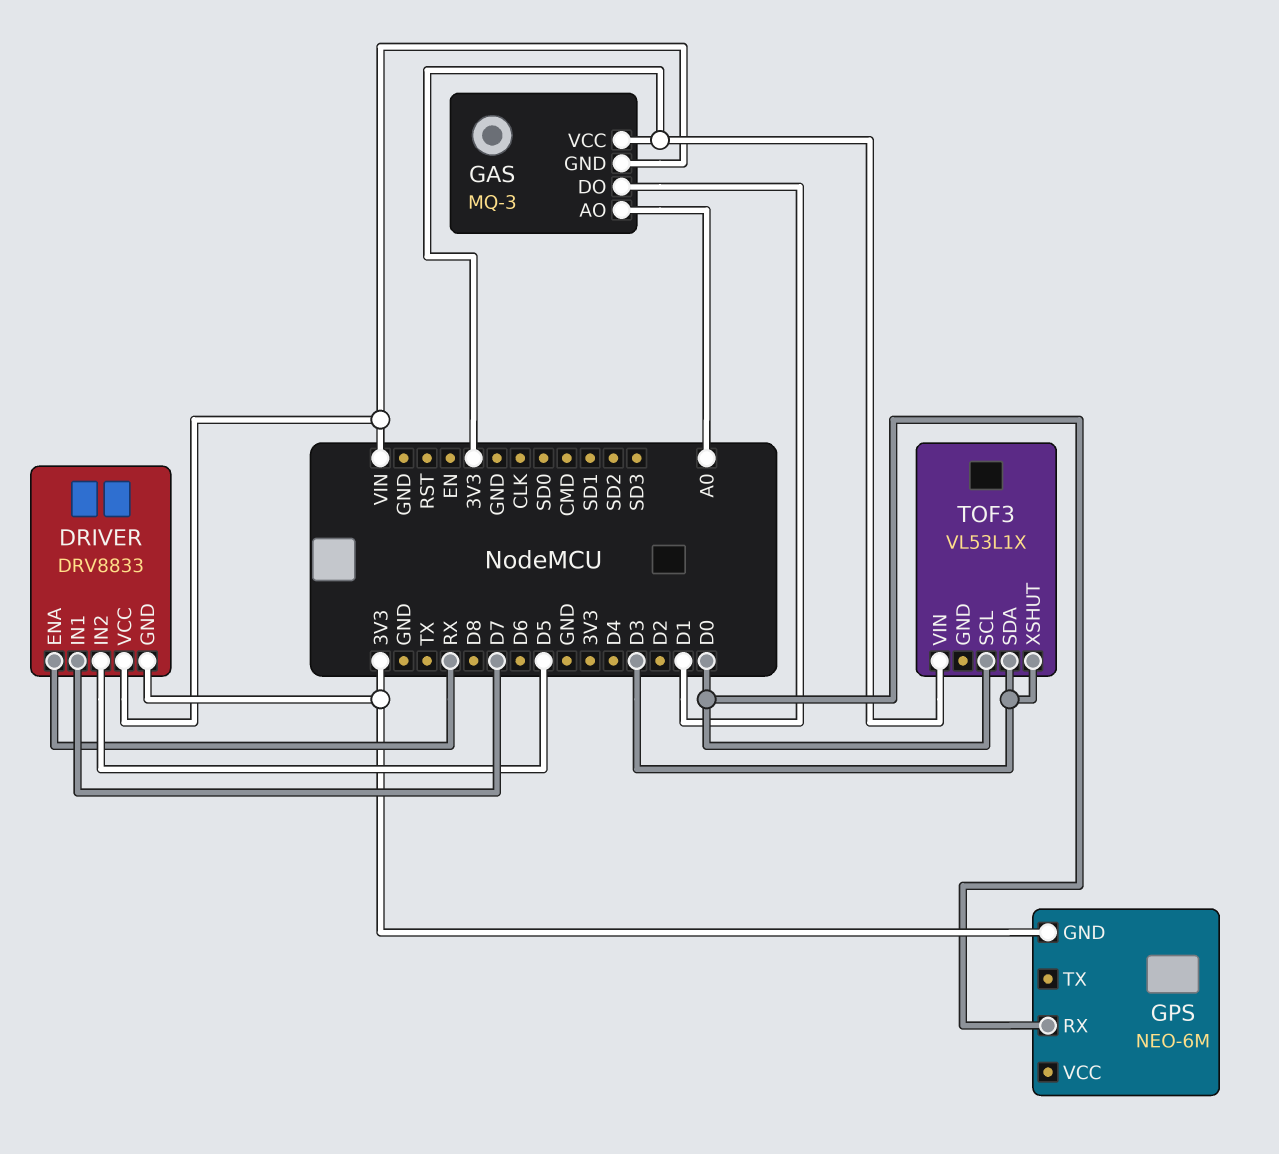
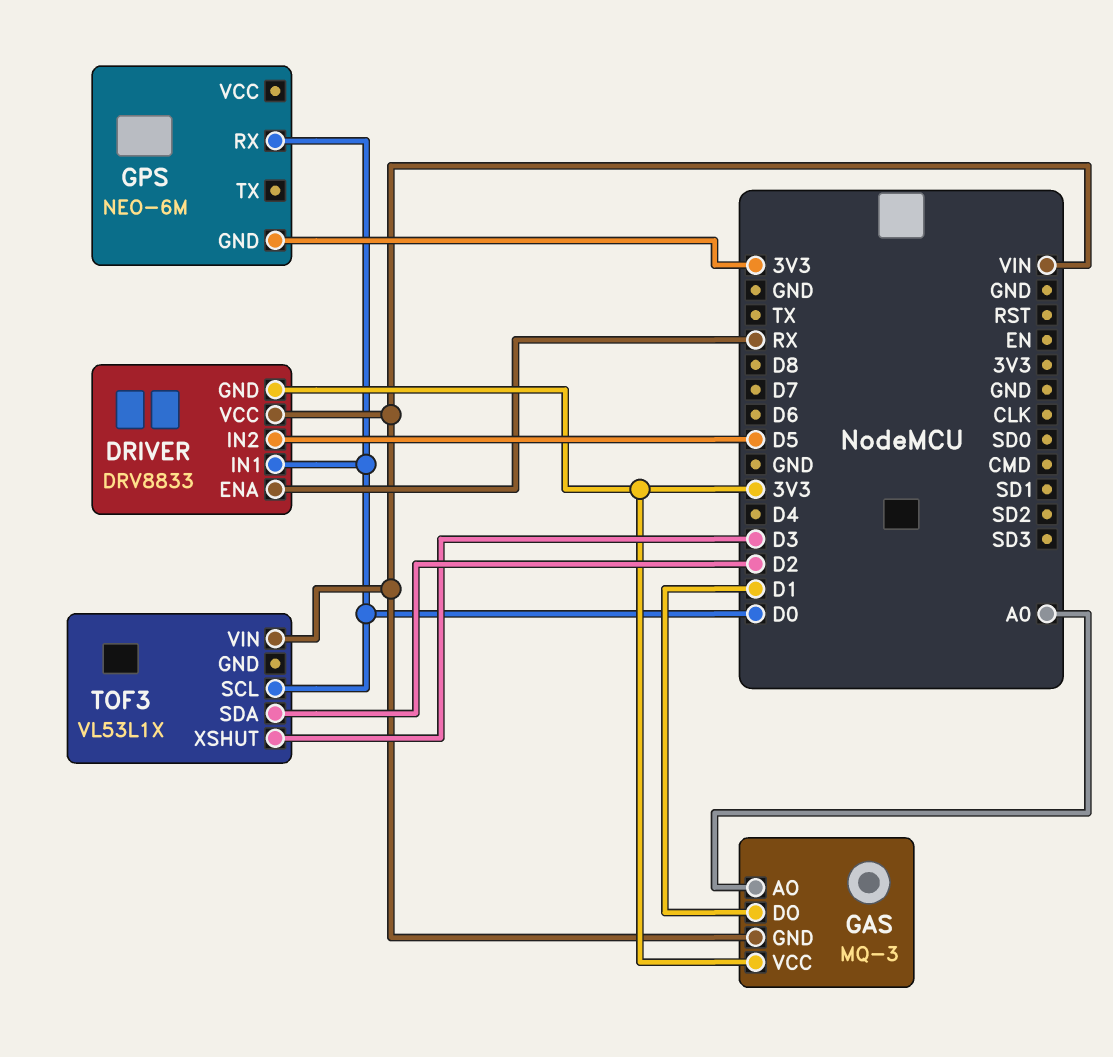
DRIVER pin IN1: D7 -> D0
TOF3 pin SDA: D3 -> D2
TOF3 pin VIN: 3V3 -> VIN

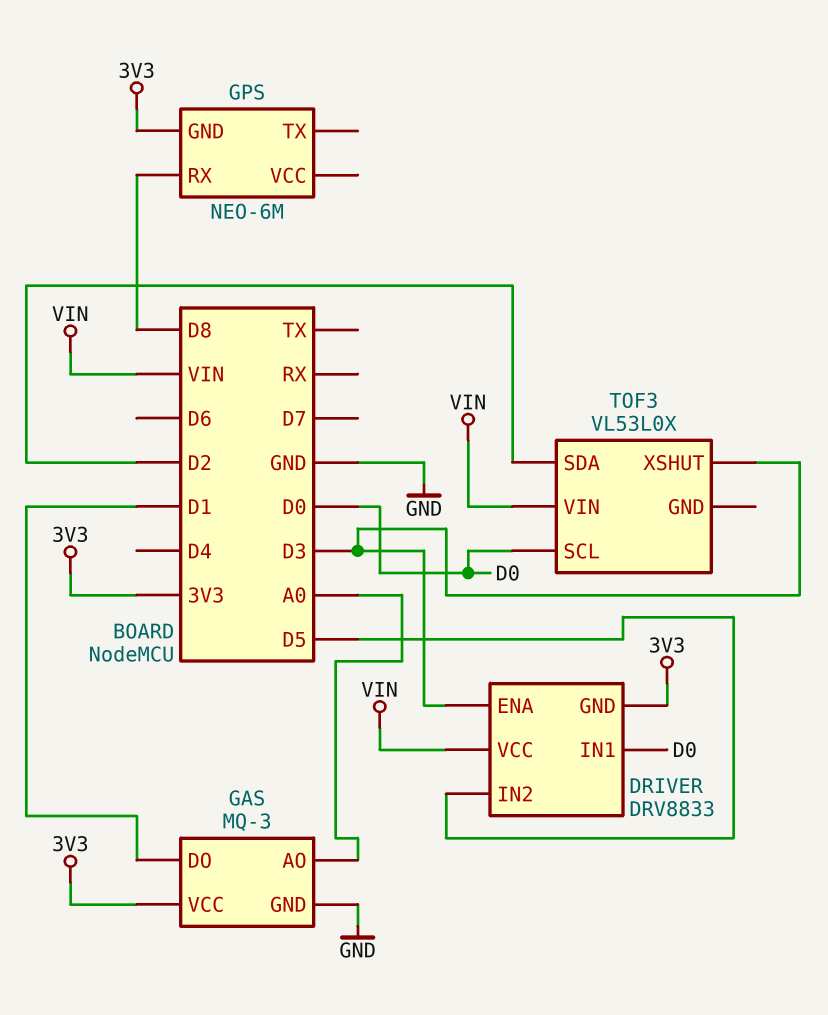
DRIVER pin ENA: RX -> D3
GAS pin GND: VIN -> GND
GPS pin RX: D0 -> D8
TOF3: VL53L1X -> VL53L0X

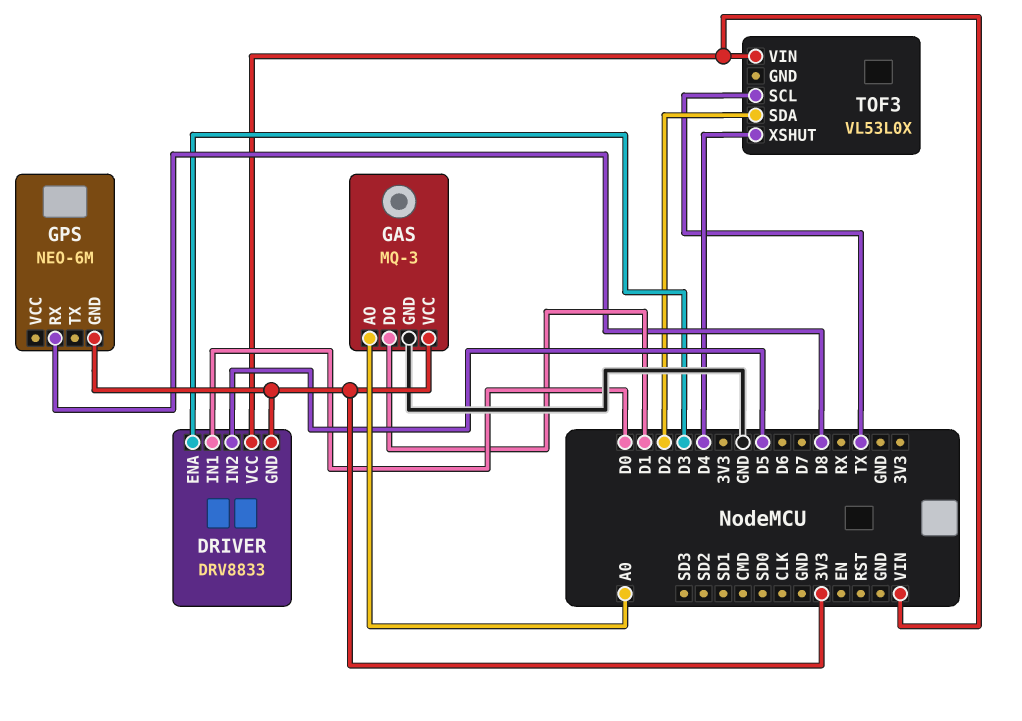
TOF3 pin SCL: D0 -> TX
TOF3 pin XSHUT: D3 -> D4

